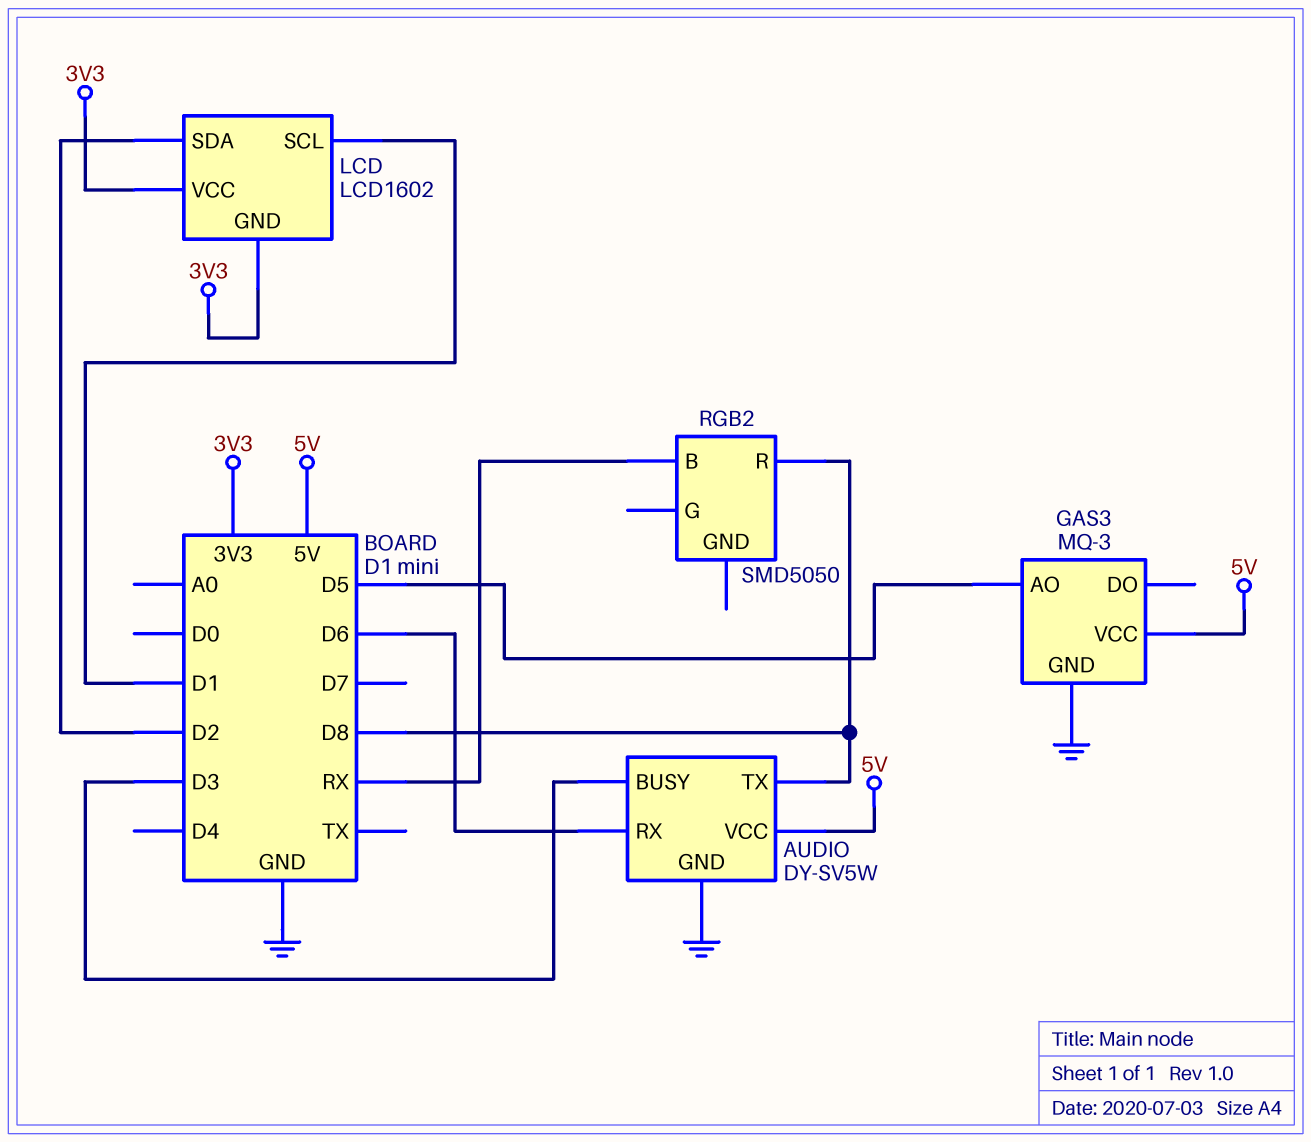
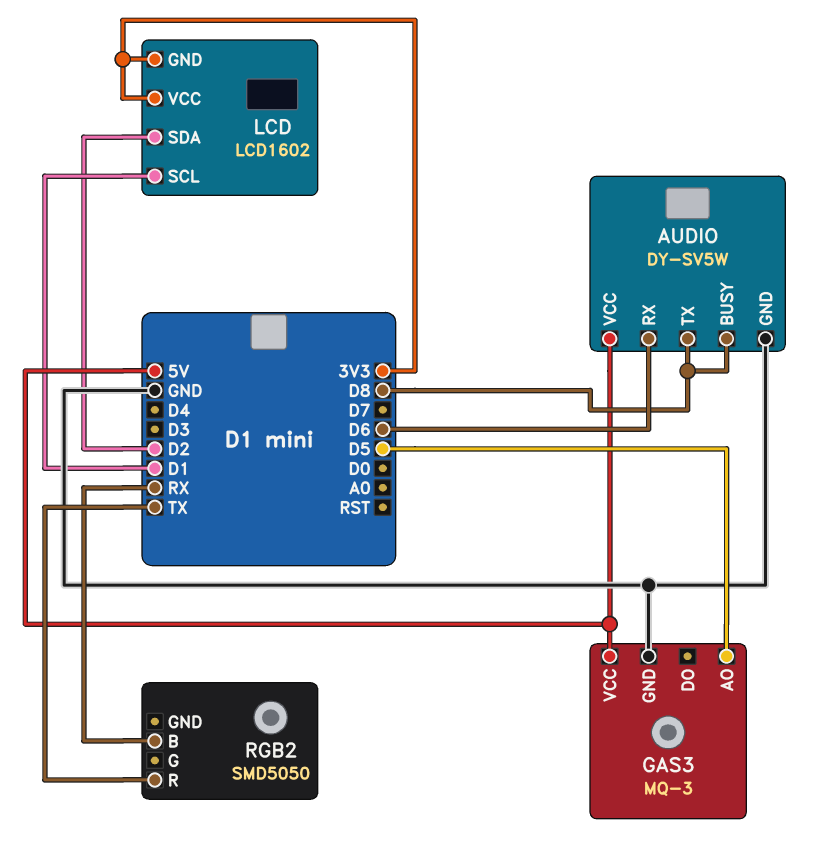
AUDIO pin BUSY: D3 -> D8
RGB2 pin R: D8 -> TX

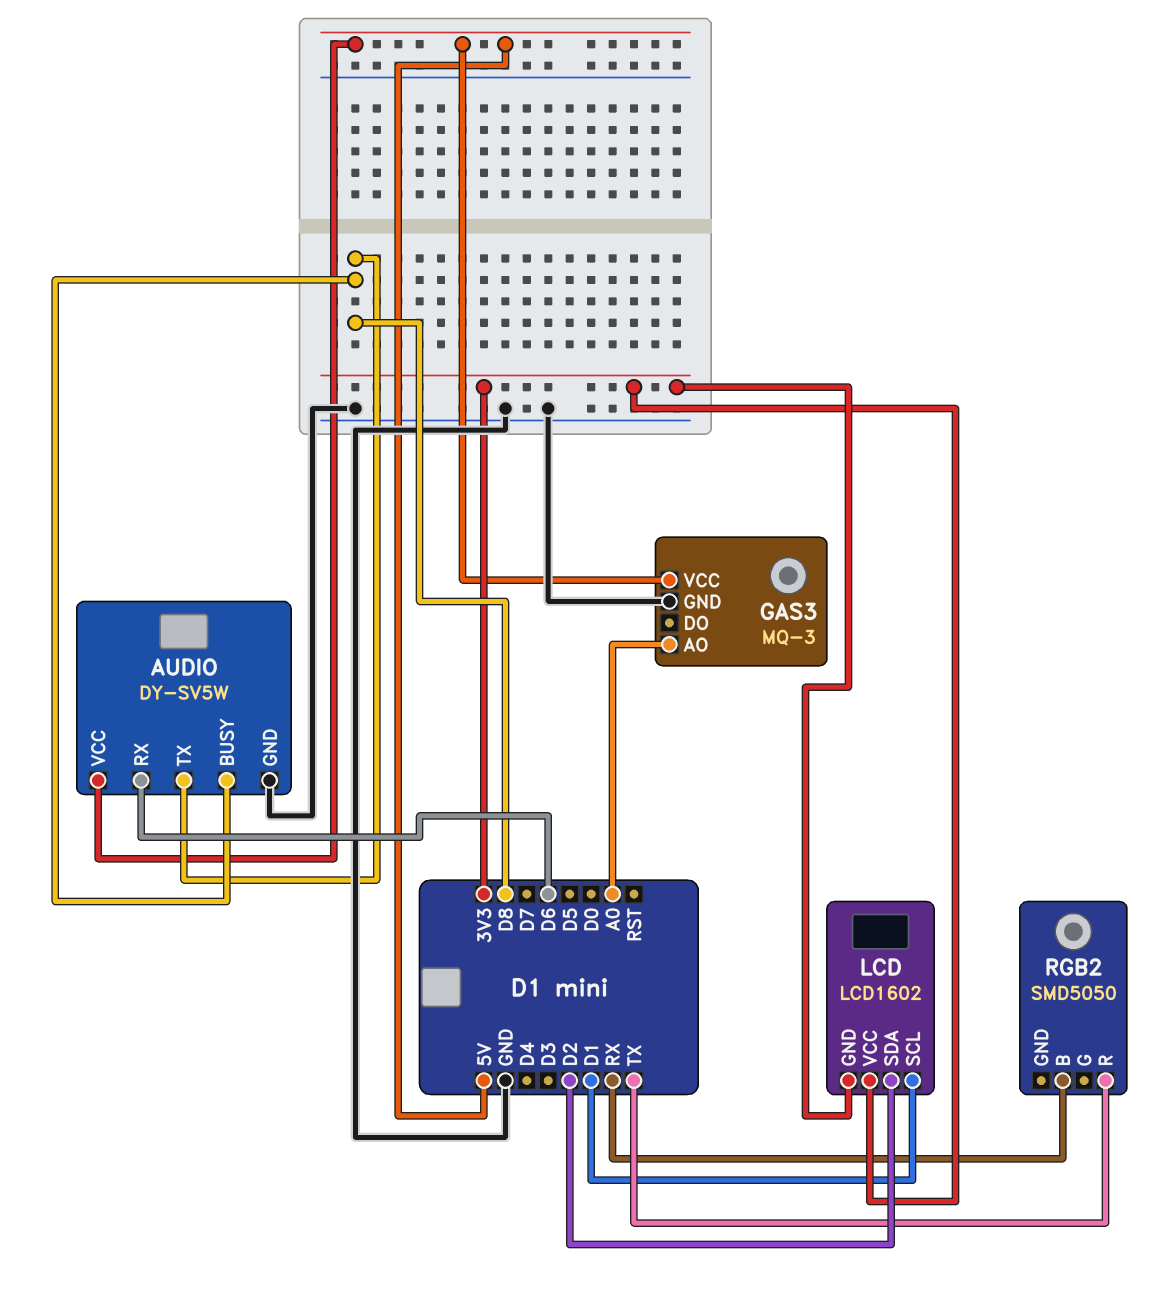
GAS3 pin AO: D5 -> A0

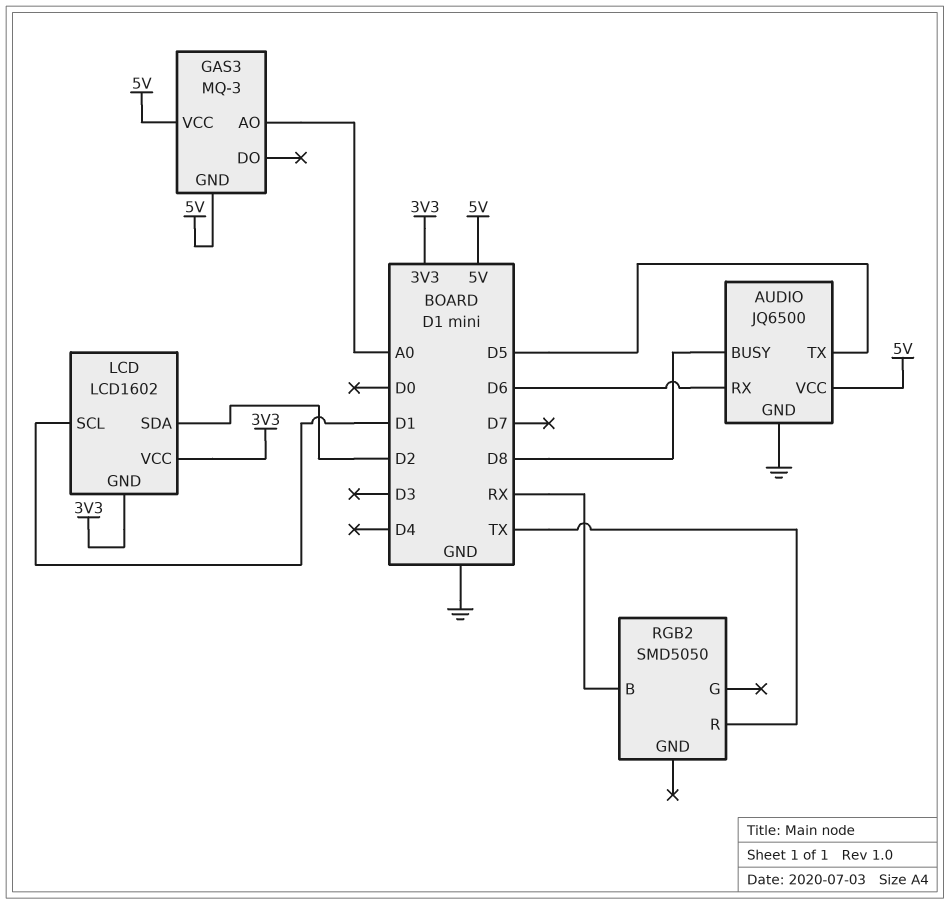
AUDIO: DY-SV5W -> JQ6500
AUDIO pin TX: D8 -> D5
GAS3 pin GND: GND -> 5V

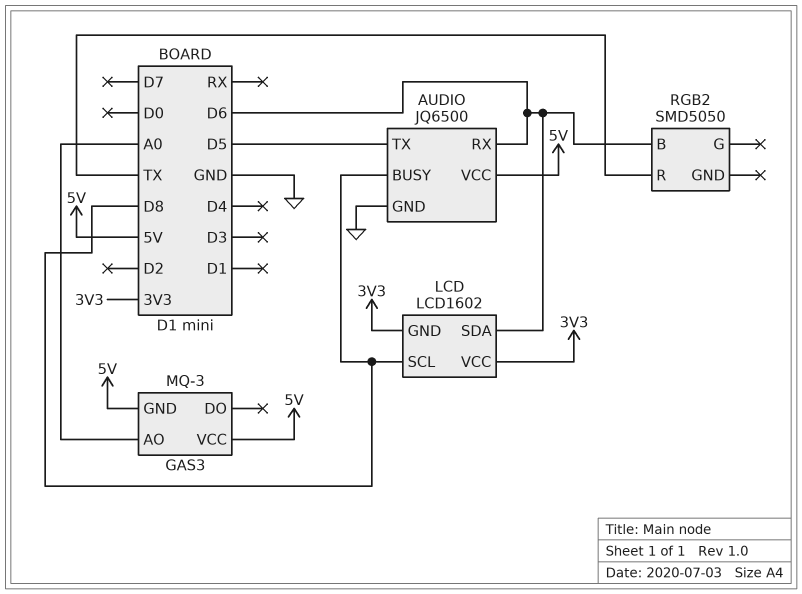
LCD pin SCL: D1 -> D8
LCD pin SDA: D2 -> D6
RGB2 pin B: RX -> D6

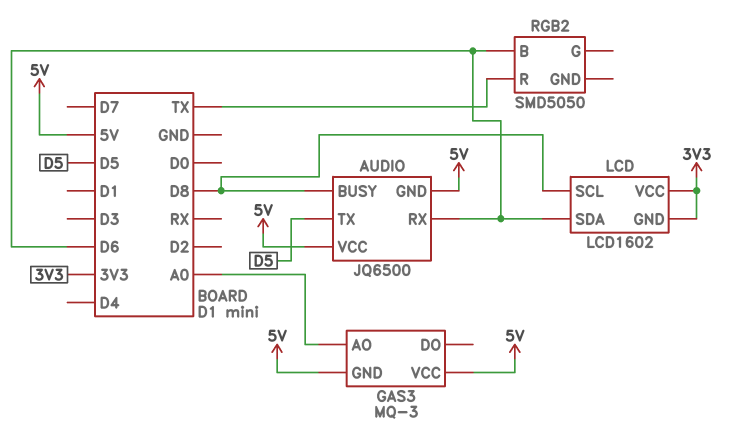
AUDIO pin GND: GND -> 5V

